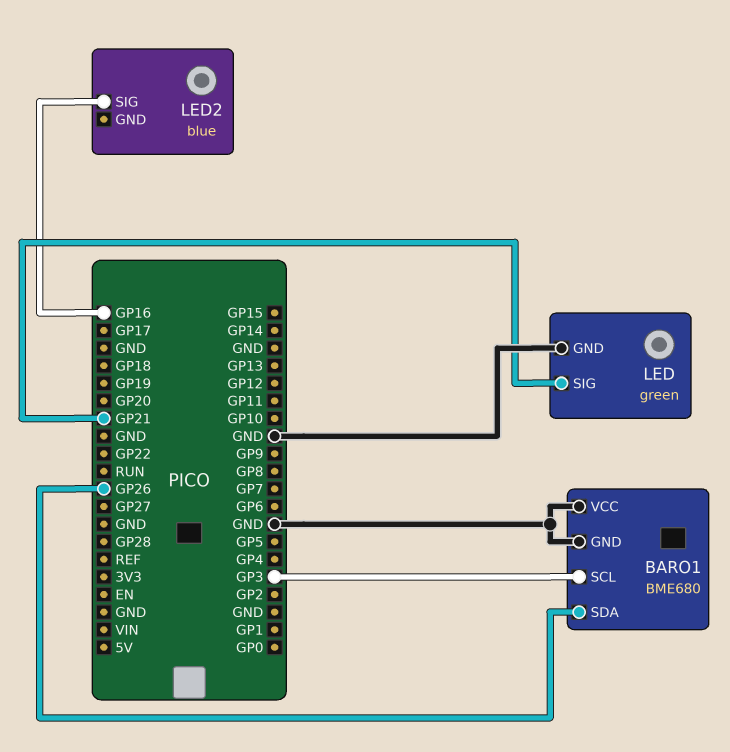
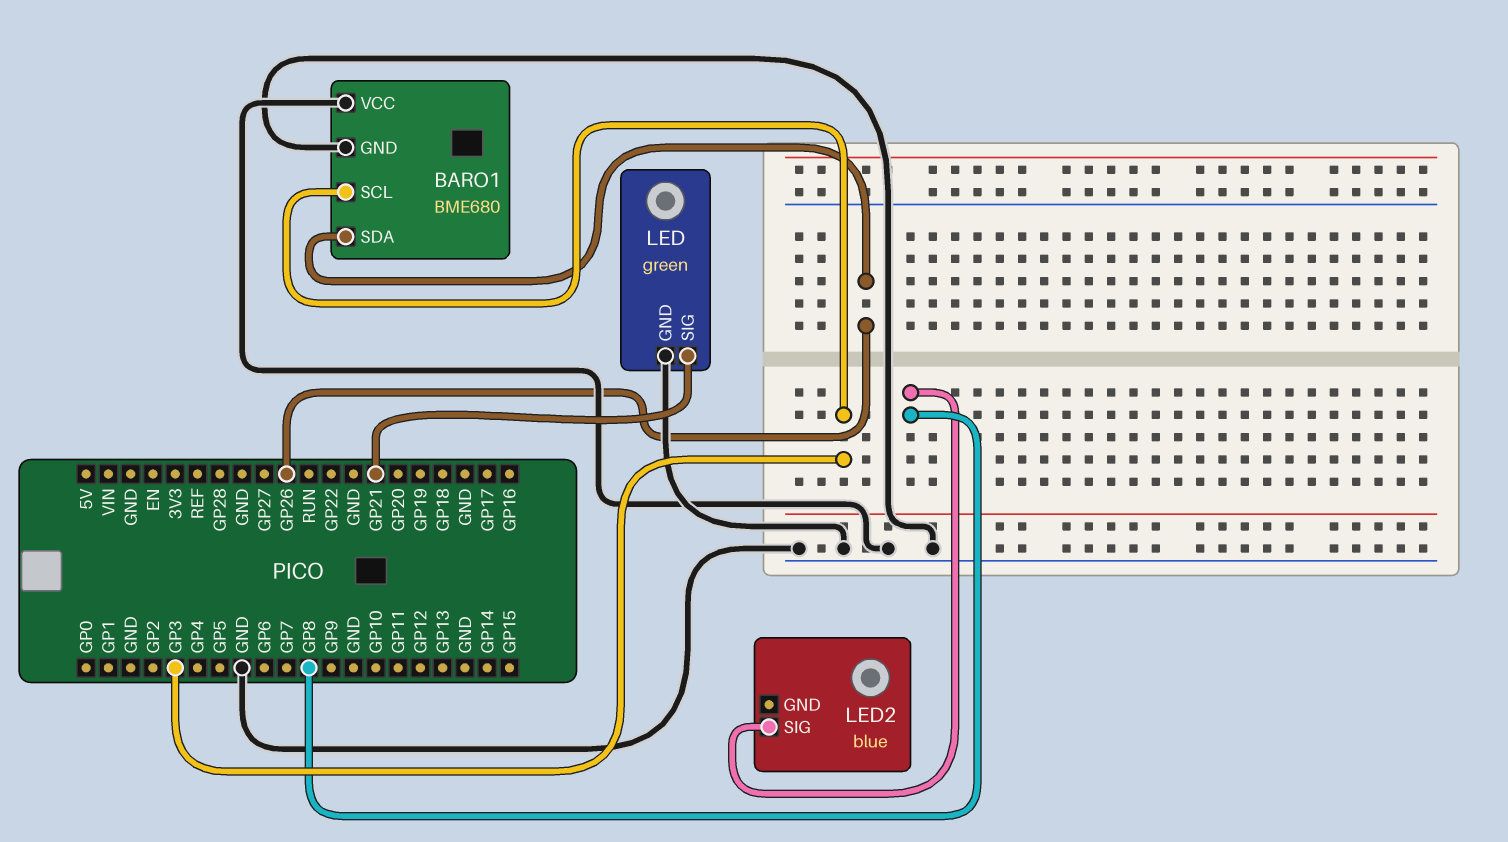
LED2 pin SIG: GP16 -> GP8

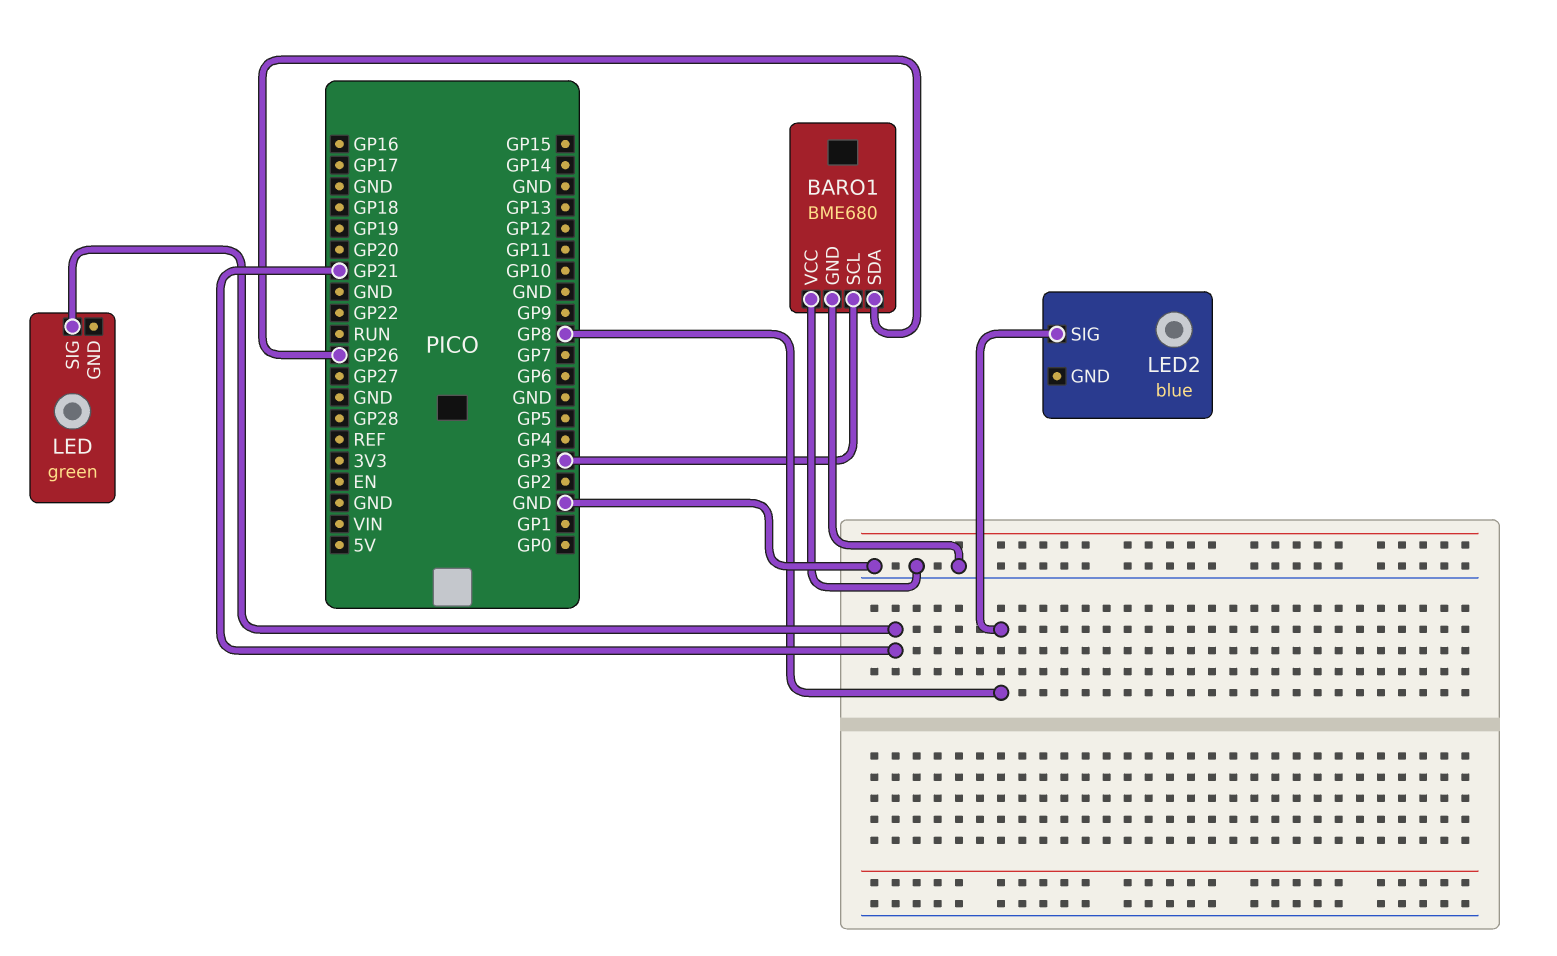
LED pin GND: GND -> none

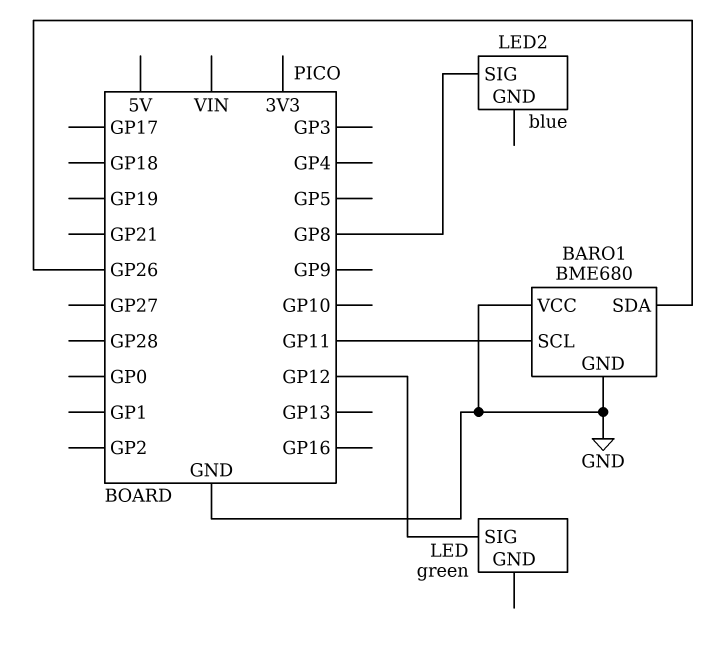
BARO1 pin SCL: GP3 -> GP11
LED pin SIG: GP21 -> GP12

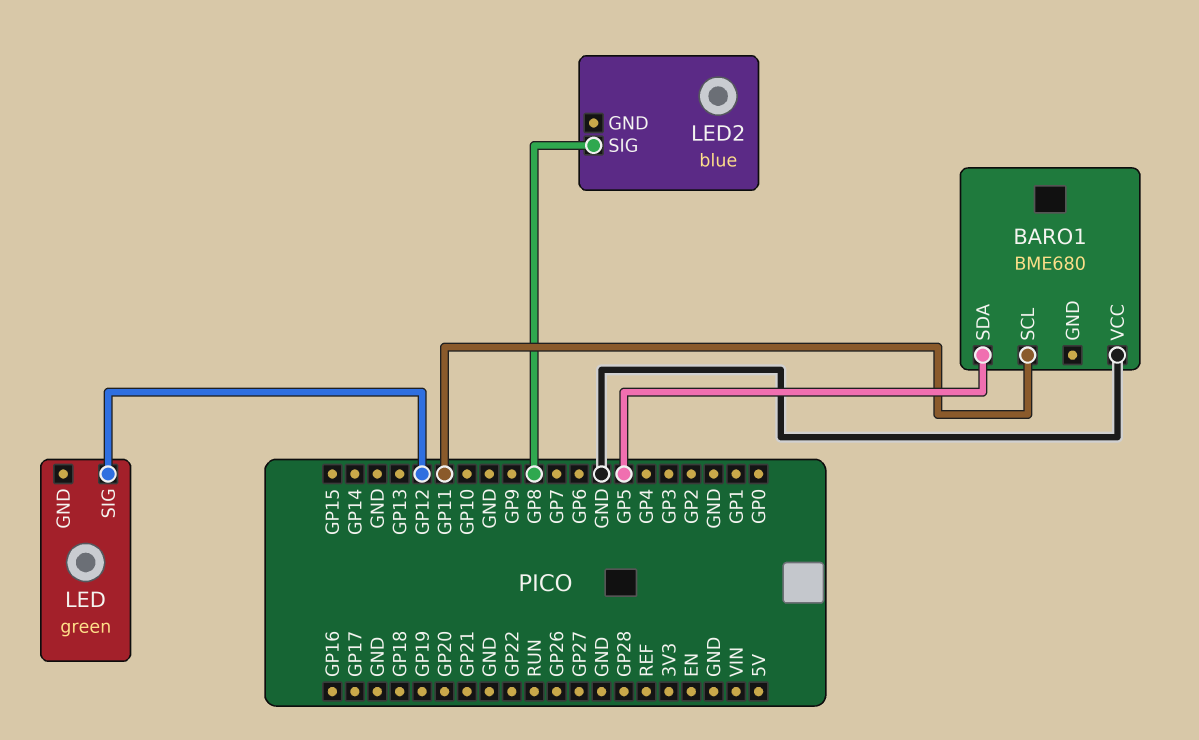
BARO1 pin GND: GND -> none
BARO1 pin SDA: GP26 -> GP5

